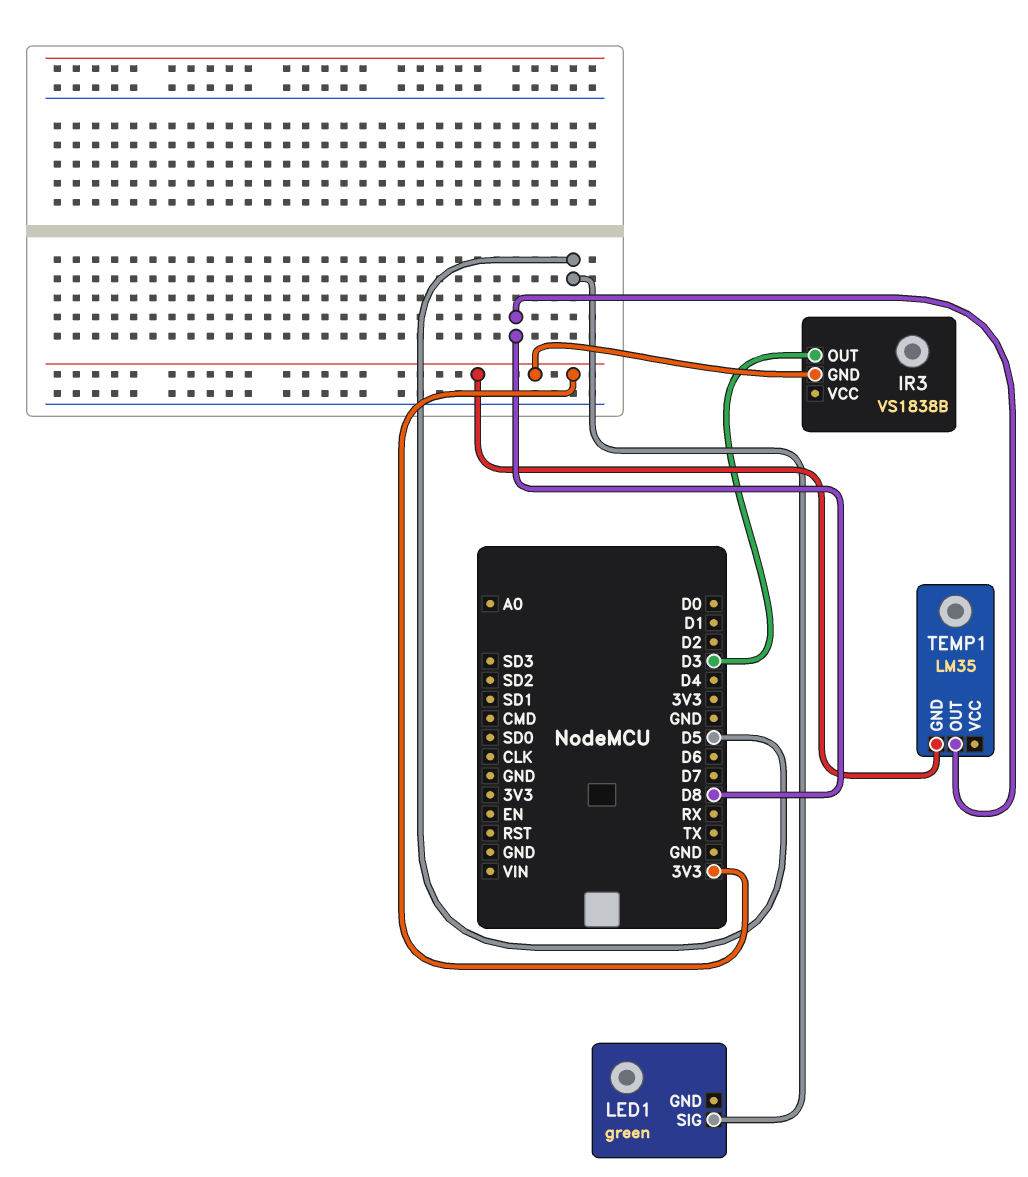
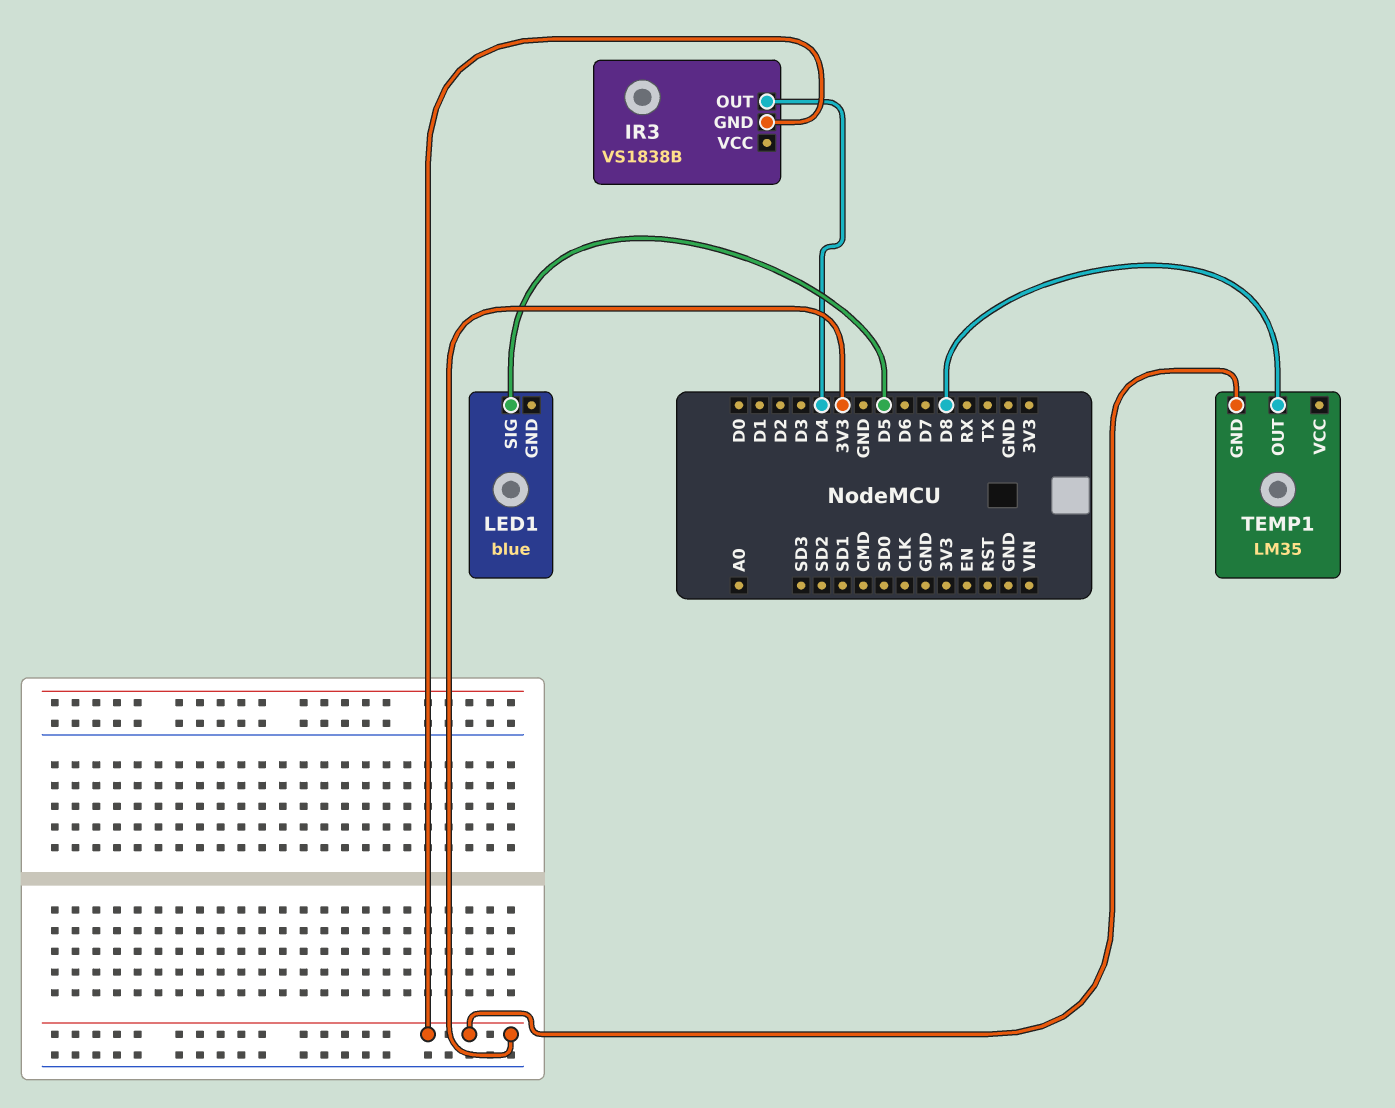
IR3 pin OUT: D3 -> D4
LED1: green -> blue

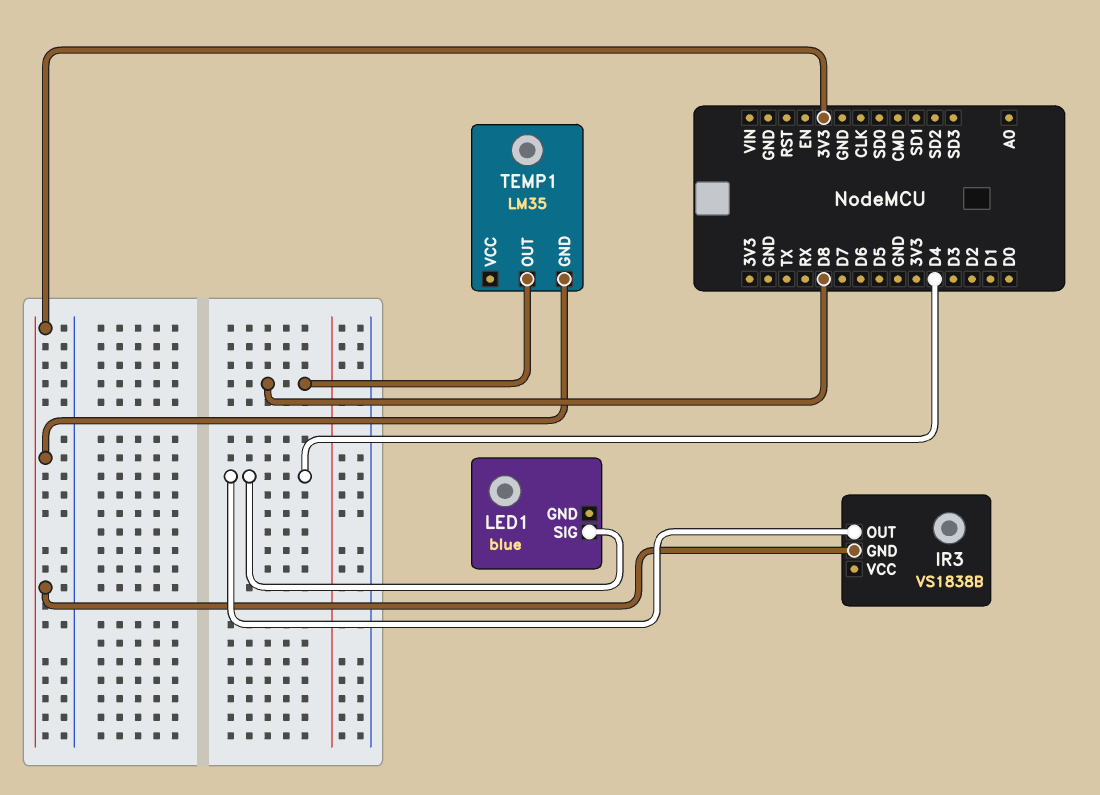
LED1 pin SIG: D5 -> D4

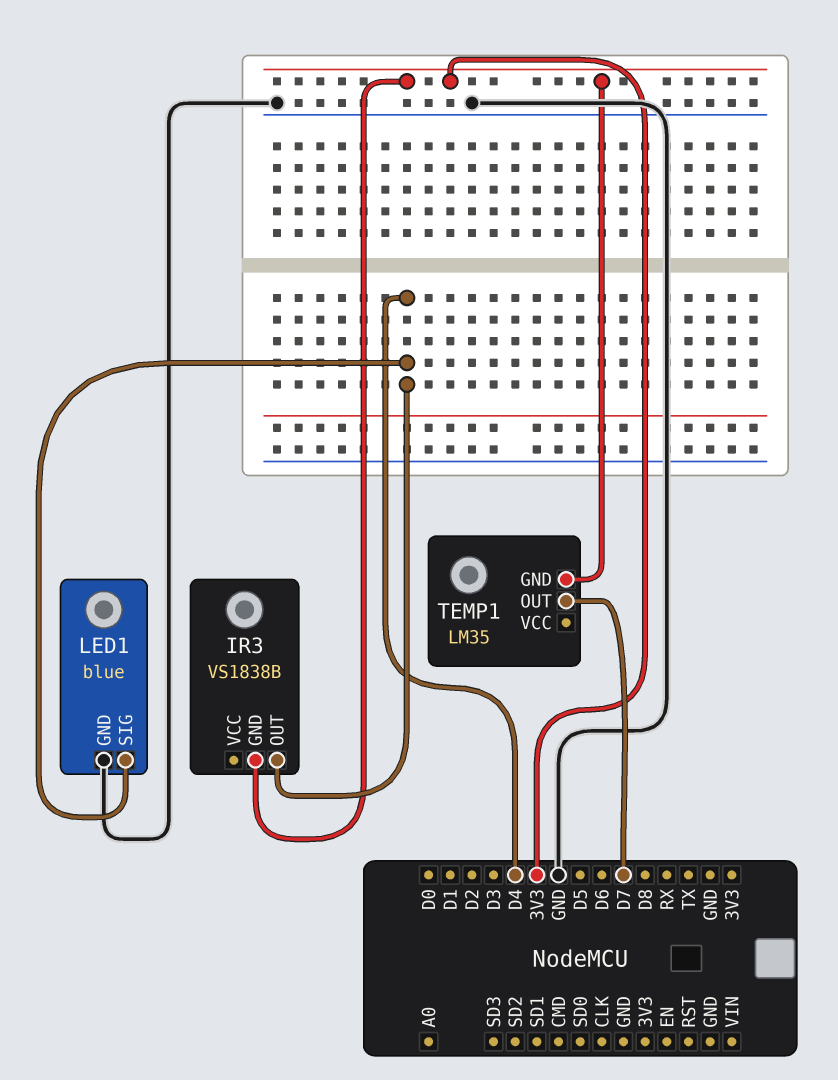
LED1 pin GND: none -> GND
TEMP1 pin OUT: D8 -> D7

